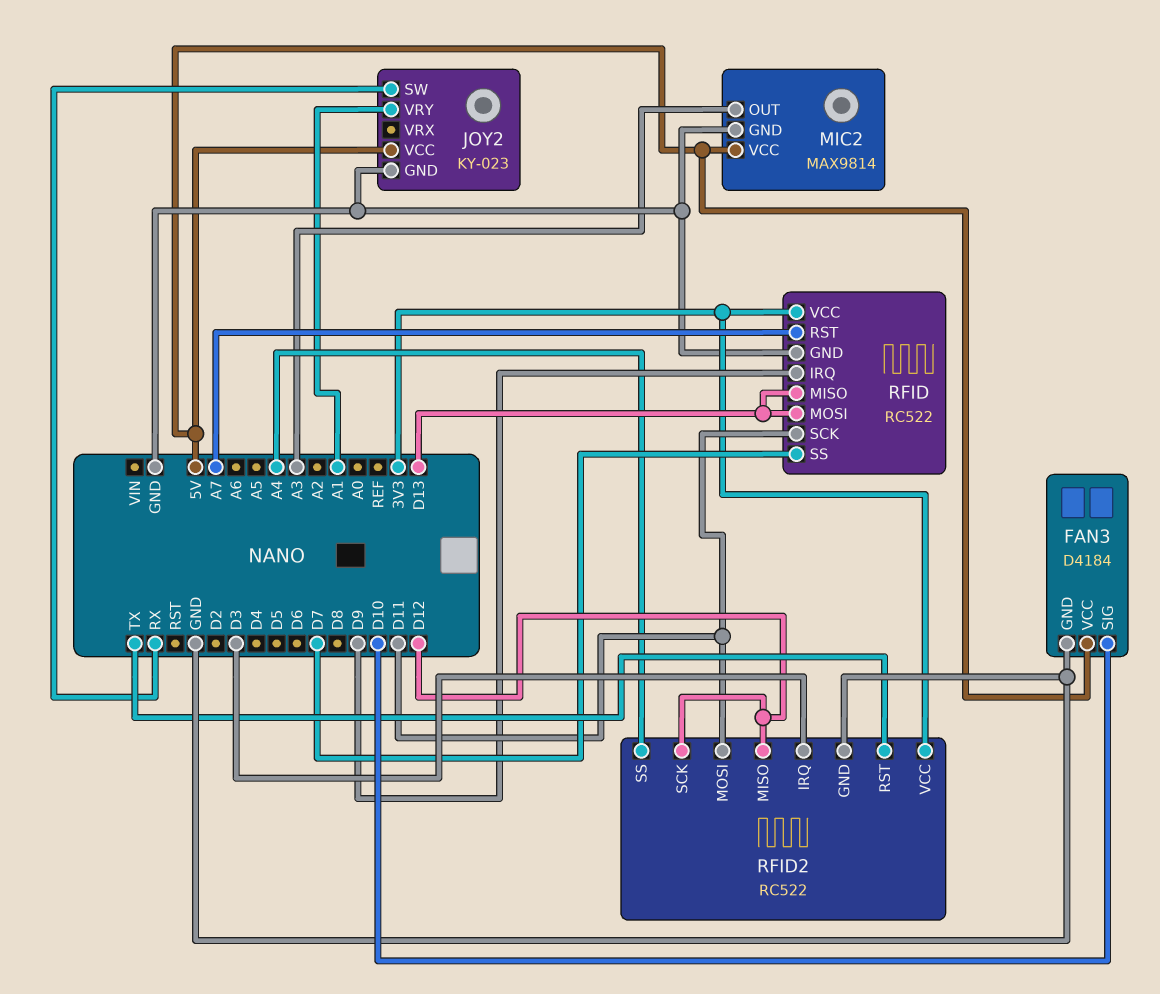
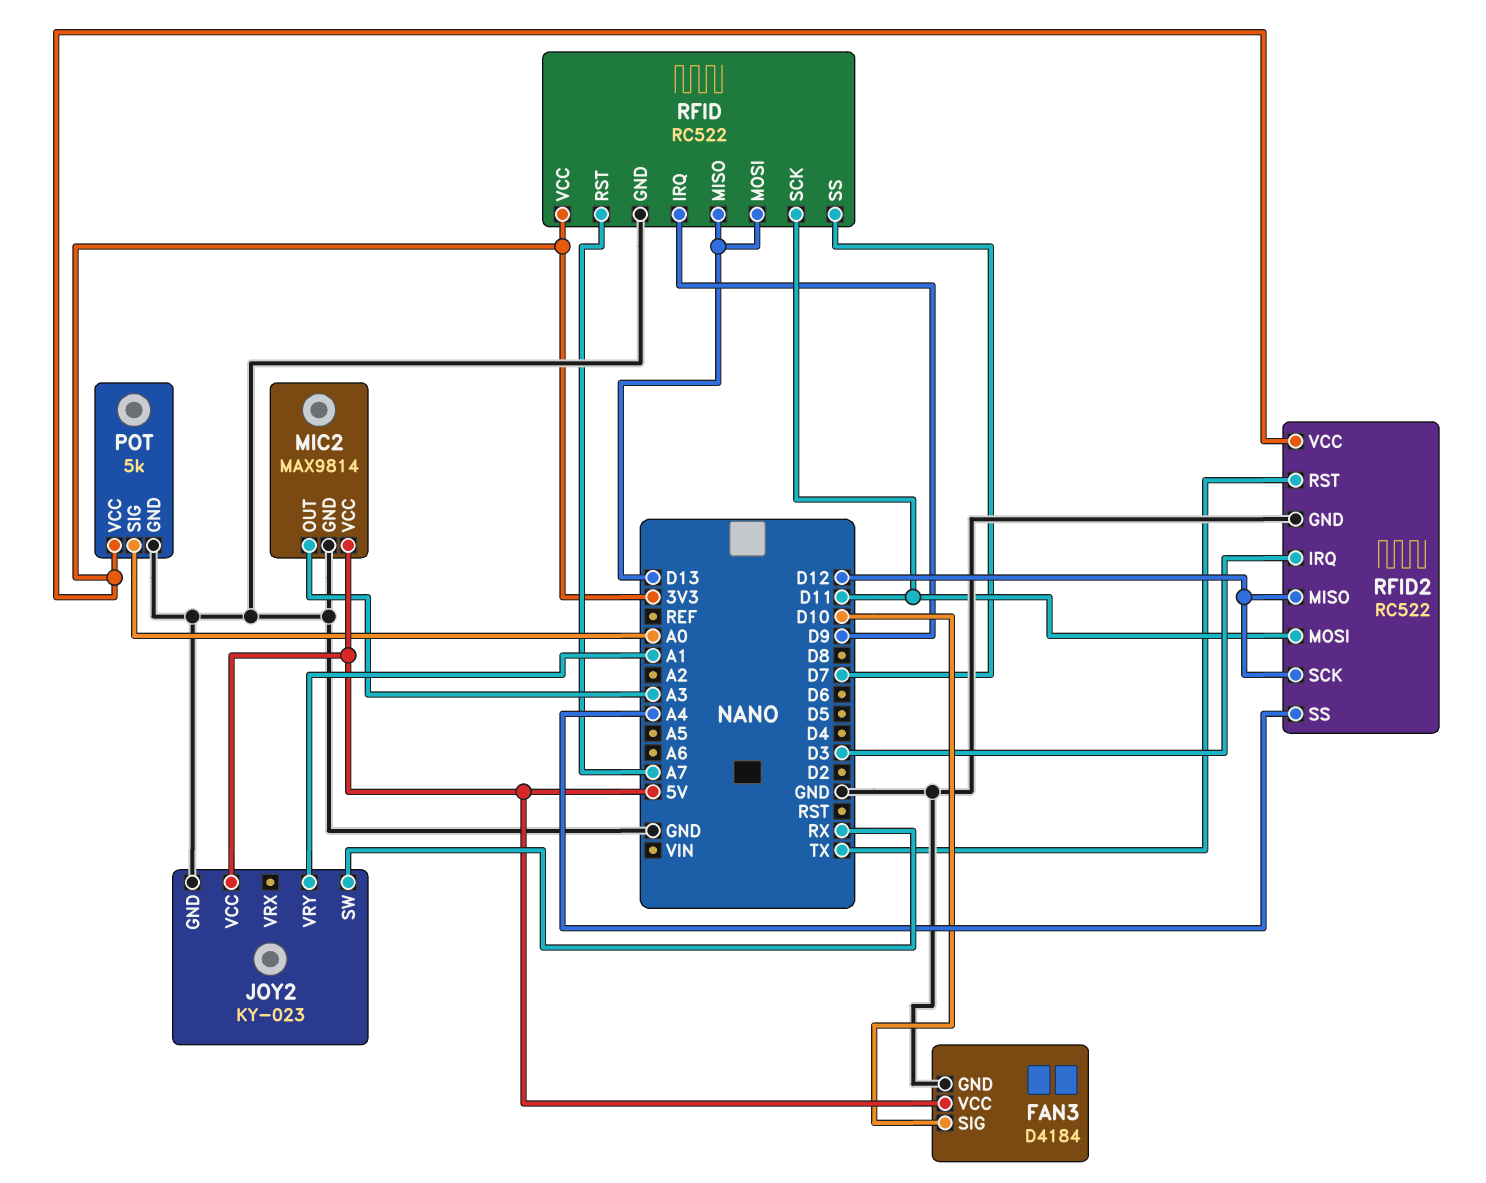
POT: none -> 5k
POT pin GND: none -> GND
POT pin SIG: none -> A0
POT pin VCC: none -> 3V3

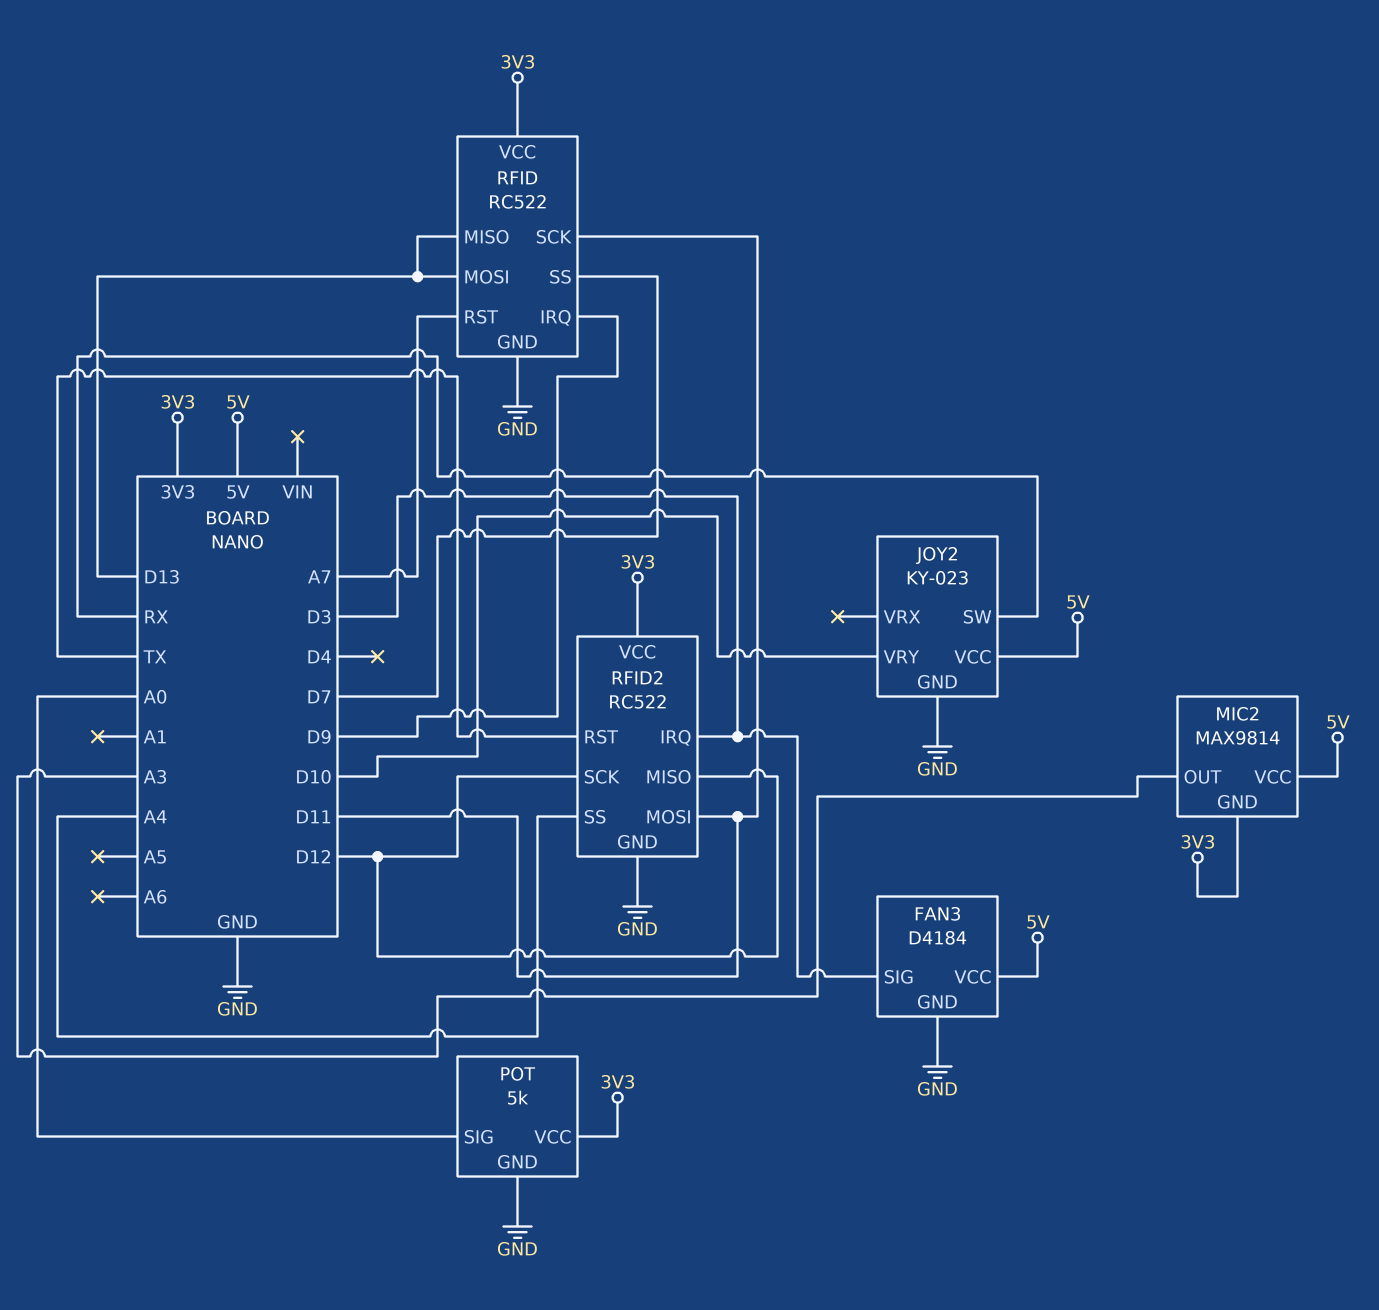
FAN3 pin SIG: D10 -> D3
JOY2 pin VRY: A1 -> D10
MIC2 pin GND: GND -> 3V3

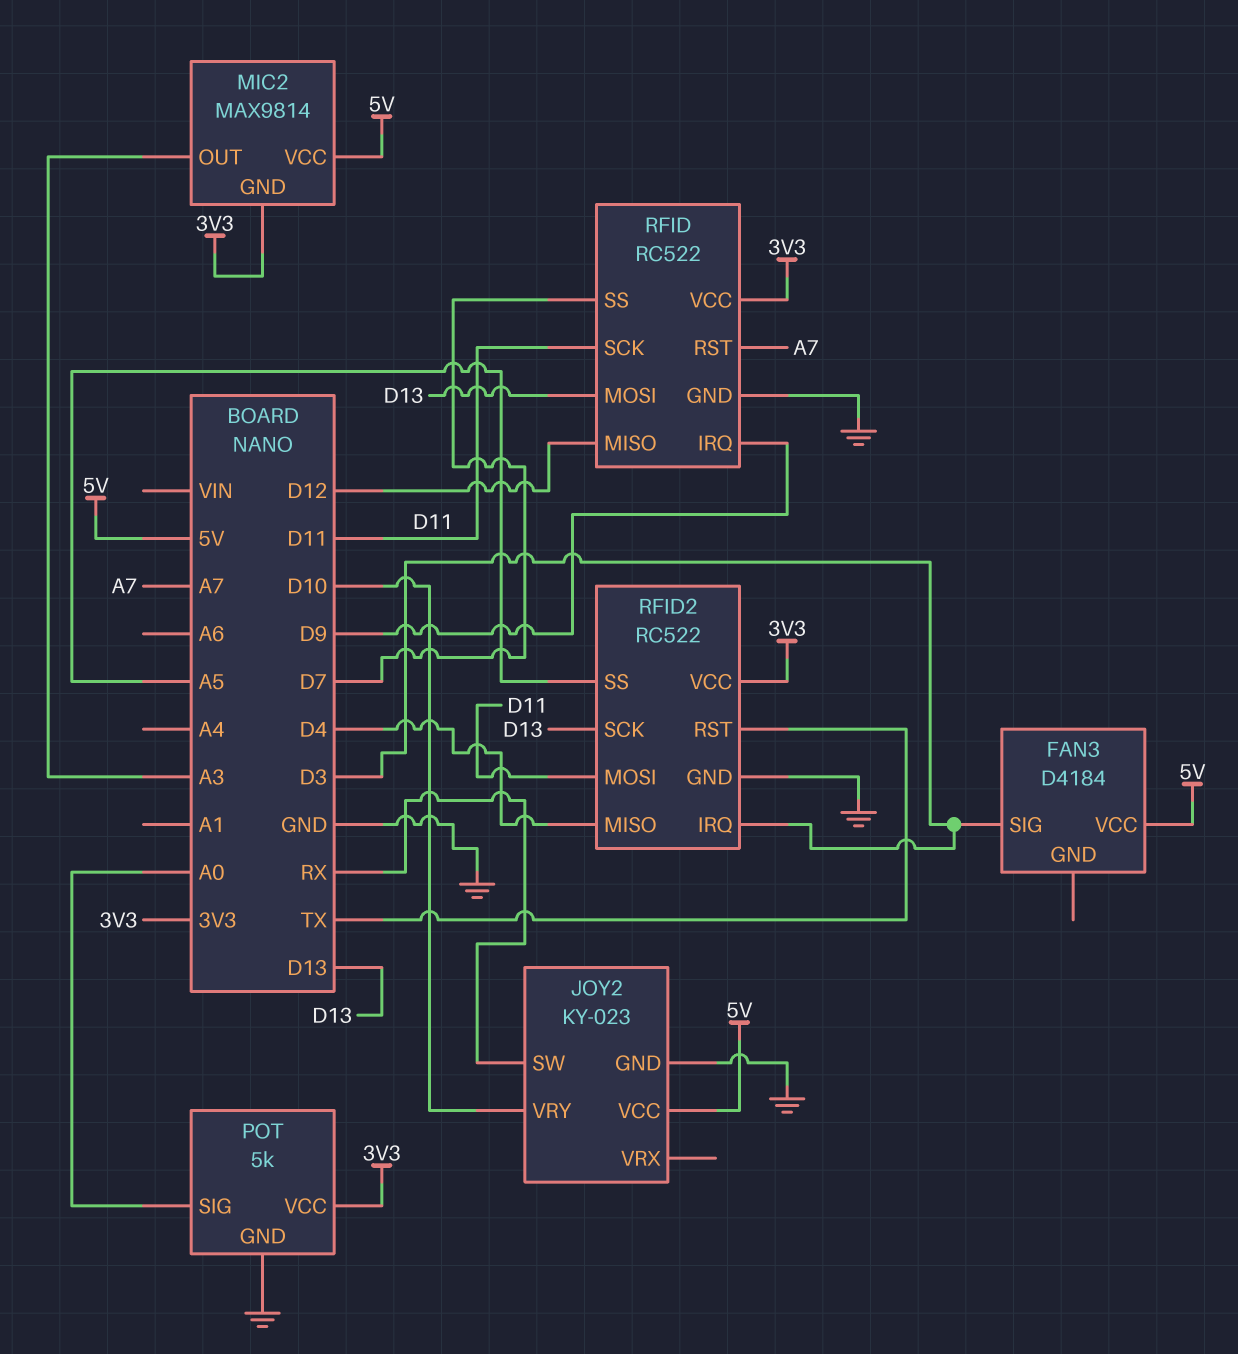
FAN3 pin GND: GND -> none
RFID pin MISO: D13 -> D12
RFID2 pin MISO: D12 -> D4
RFID2 pin SCK: D12 -> D13
RFID2 pin SS: A4 -> A5

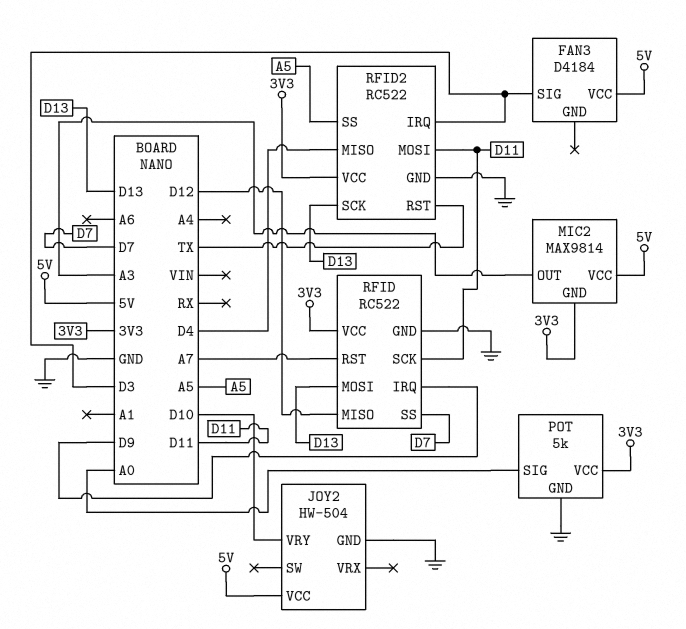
JOY2: KY-023 -> HW-504
JOY2 pin SW: RX -> none

